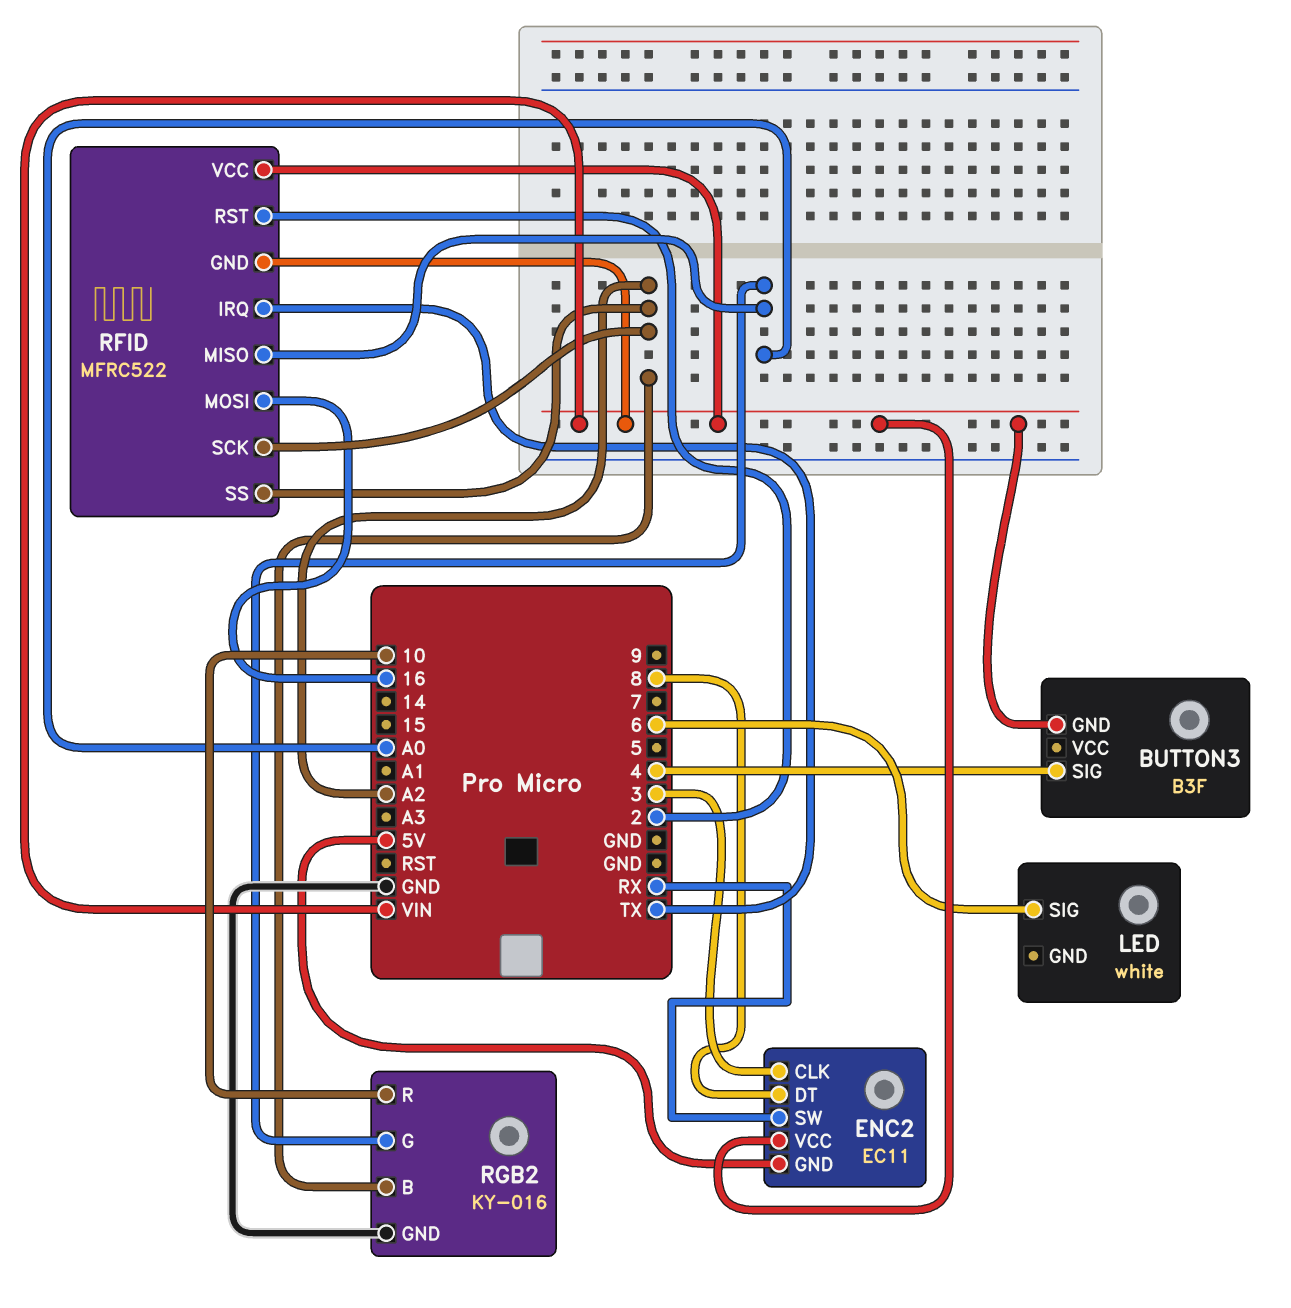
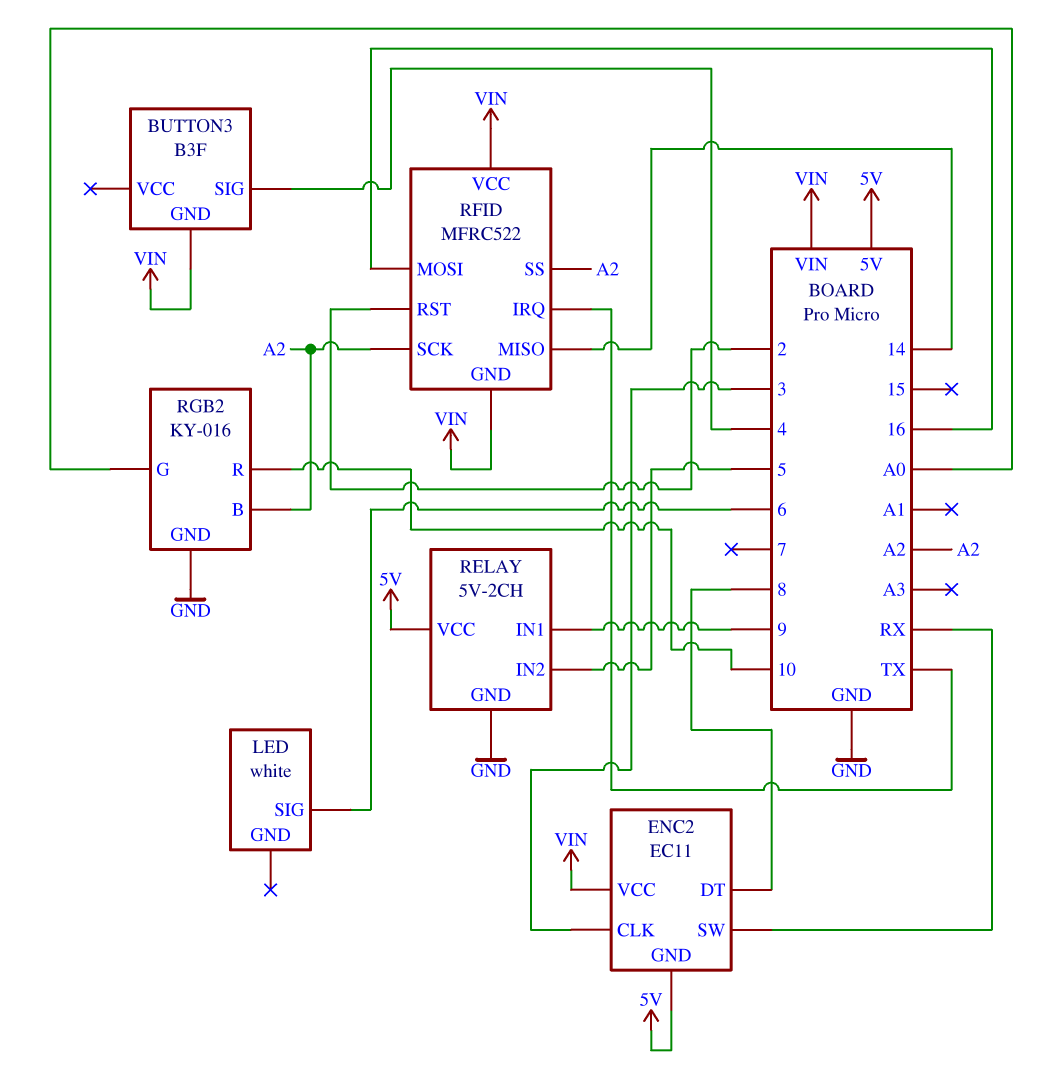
RELAY: none -> 5V-2CH
RELAY pin GND: none -> GND
RELAY pin IN1: none -> 9
RELAY pin IN2: none -> 5
RELAY pin VCC: none -> 5V
RFID pin MISO: A0 -> 14

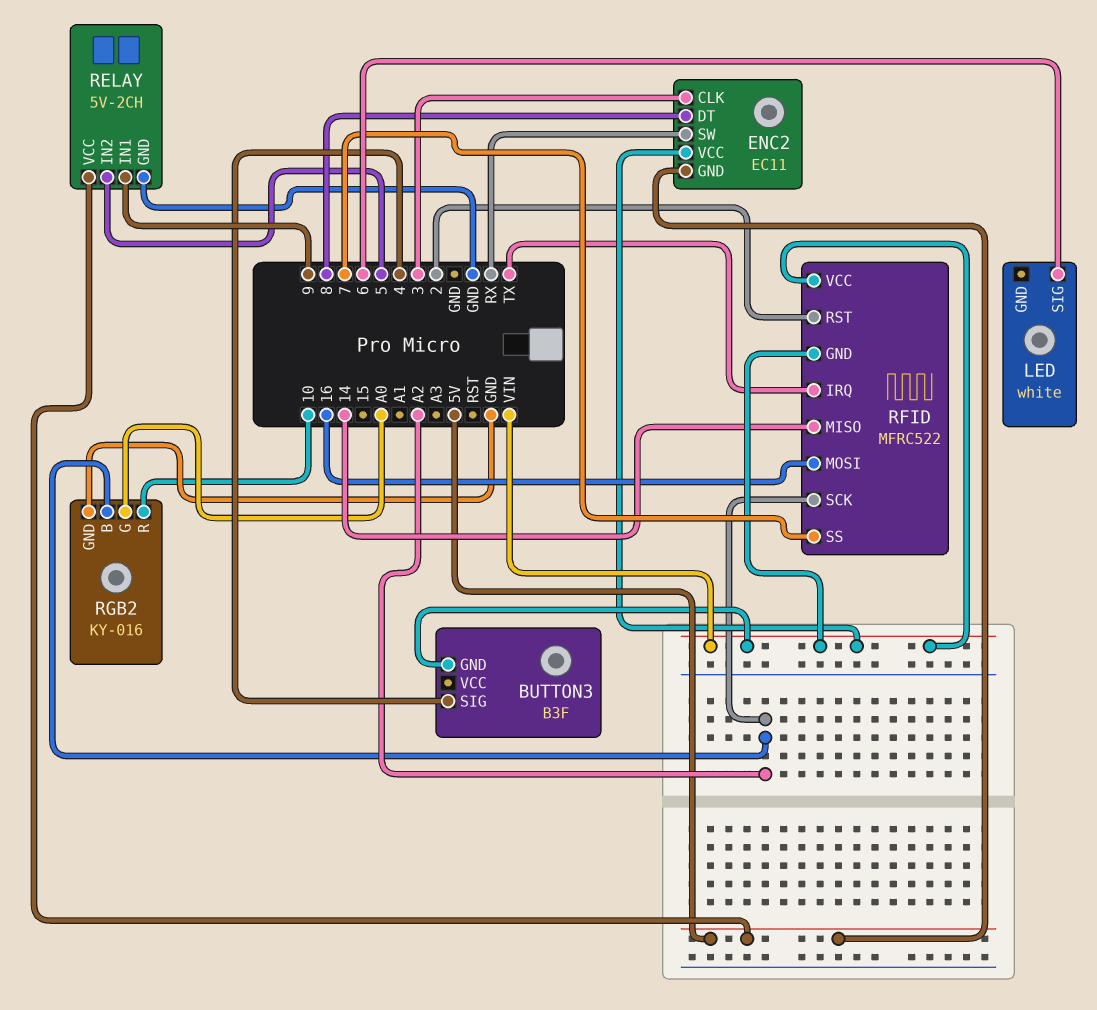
RFID pin SS: A2 -> 7

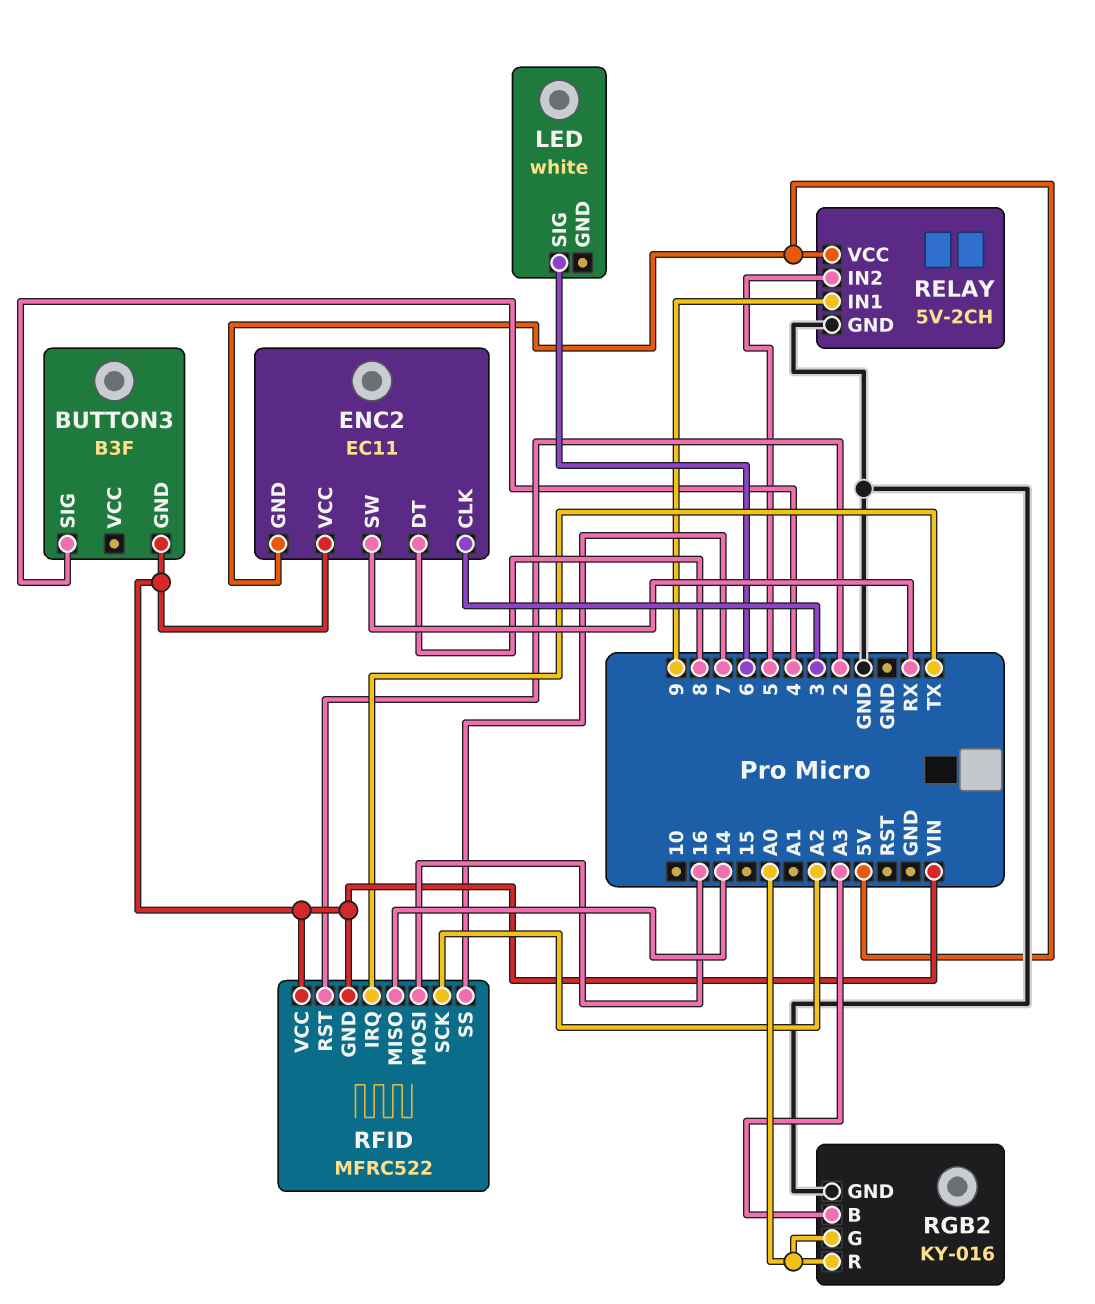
RGB2 pin B: A2 -> A3
RGB2 pin R: 10 -> A0

